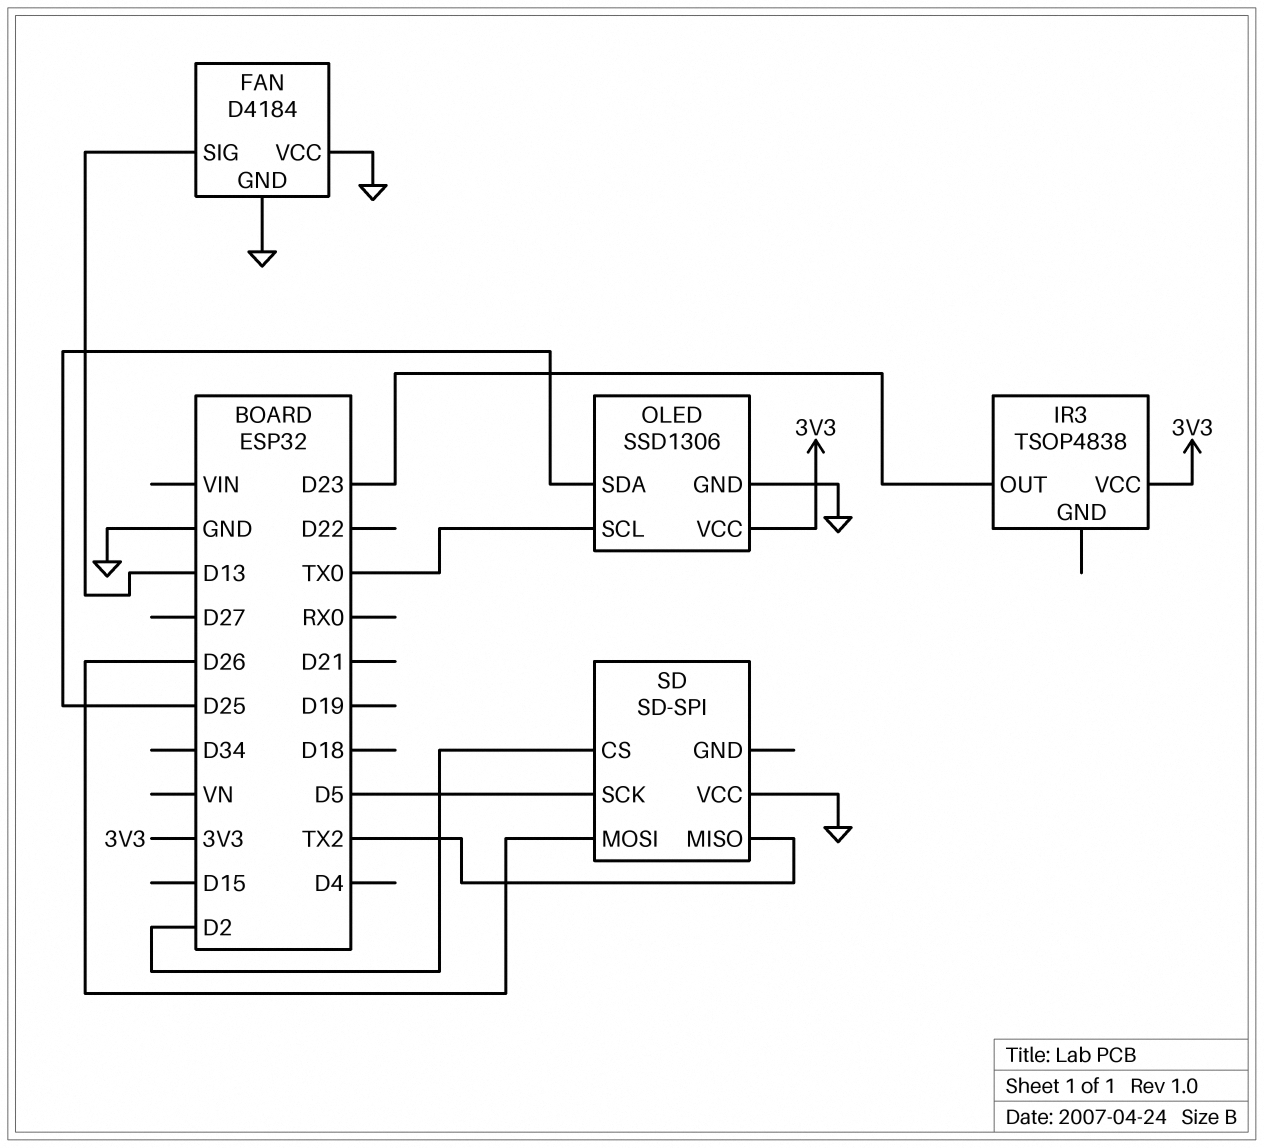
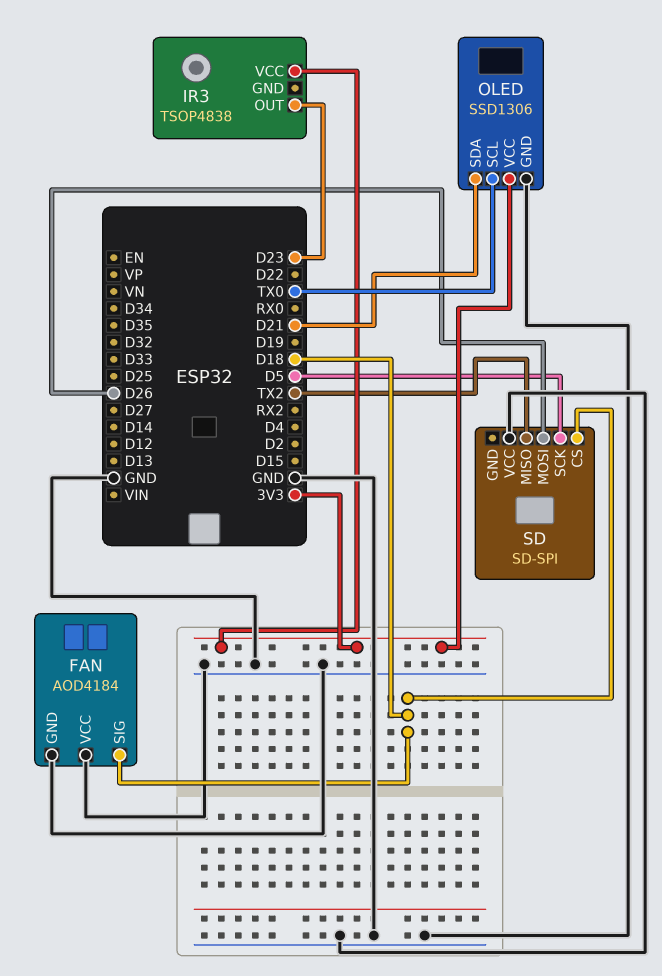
FAN: D4184 -> AOD4184
FAN pin SIG: D13 -> D18
OLED pin SDA: D25 -> D21
SD pin CS: D2 -> D18

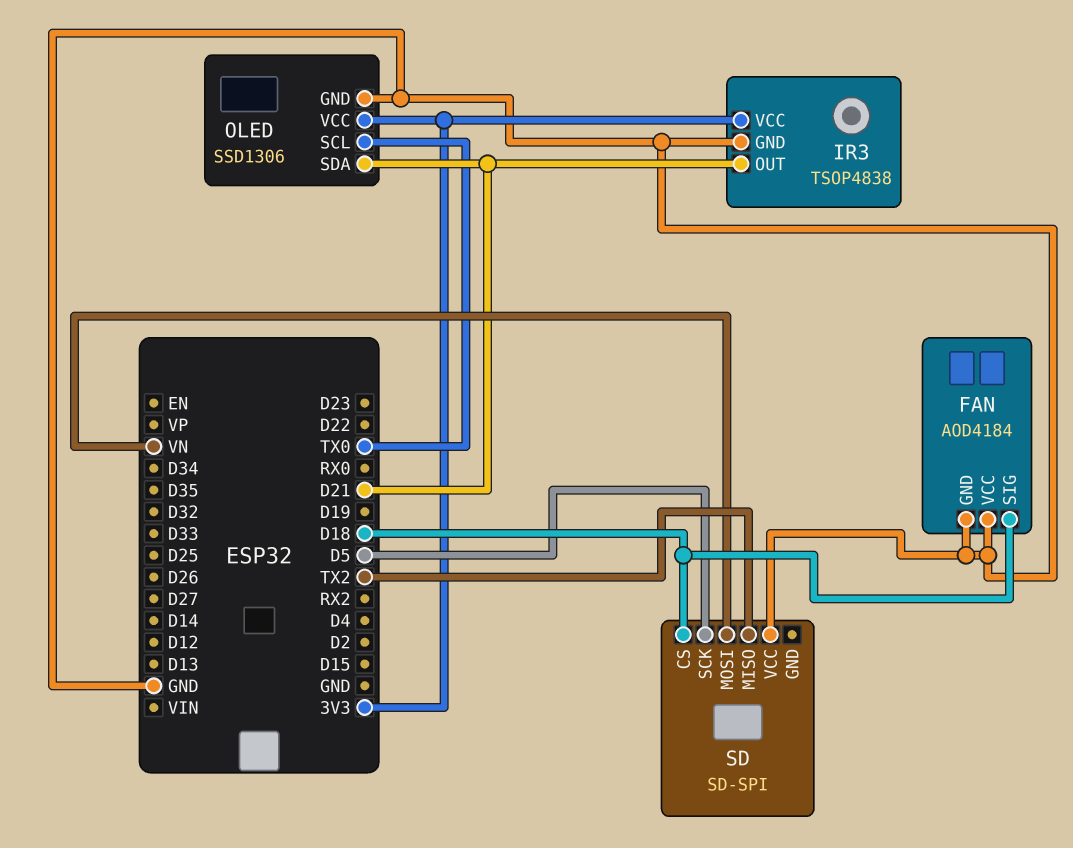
IR3 pin GND: none -> GND
IR3 pin OUT: D23 -> D21
SD pin MOSI: D26 -> VN

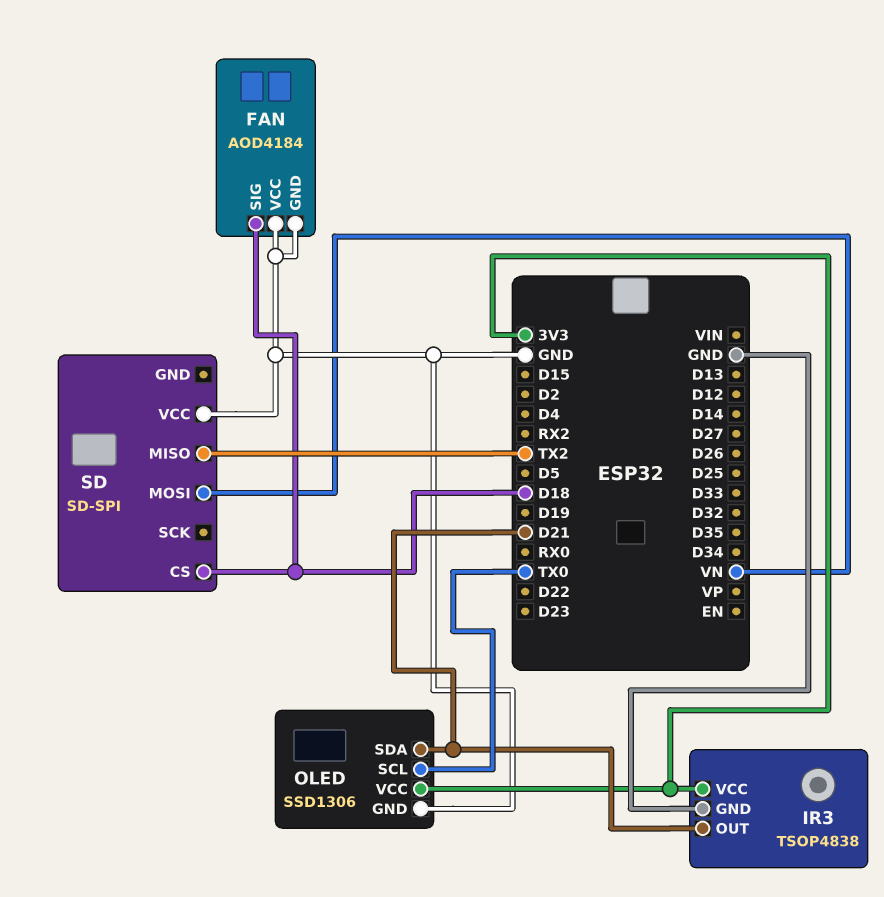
SD pin SCK: D5 -> none

